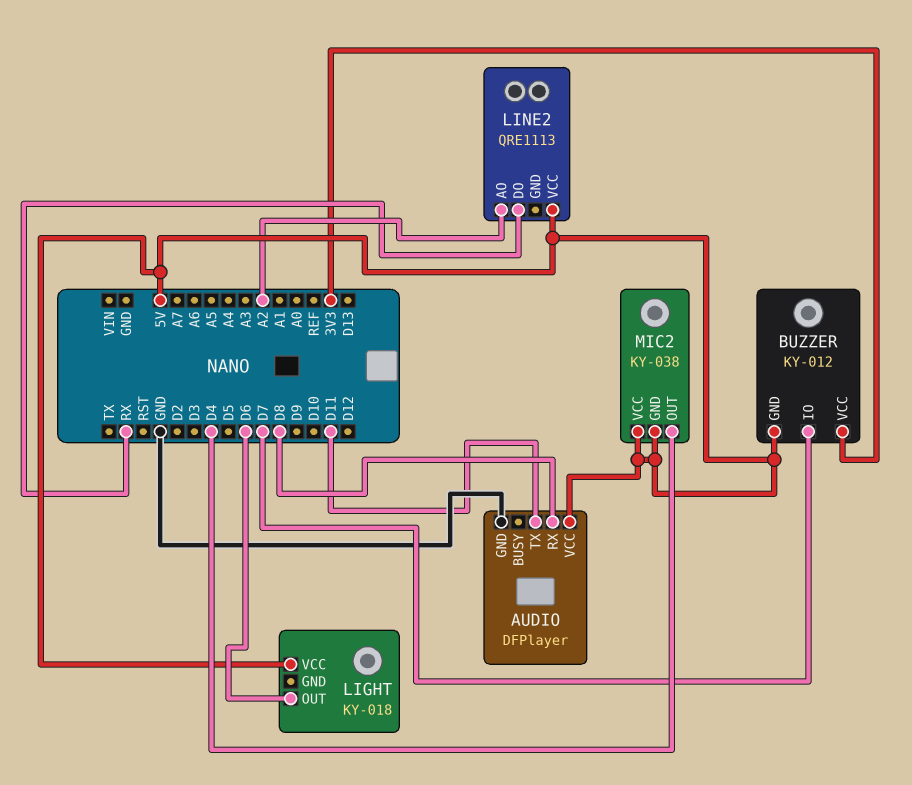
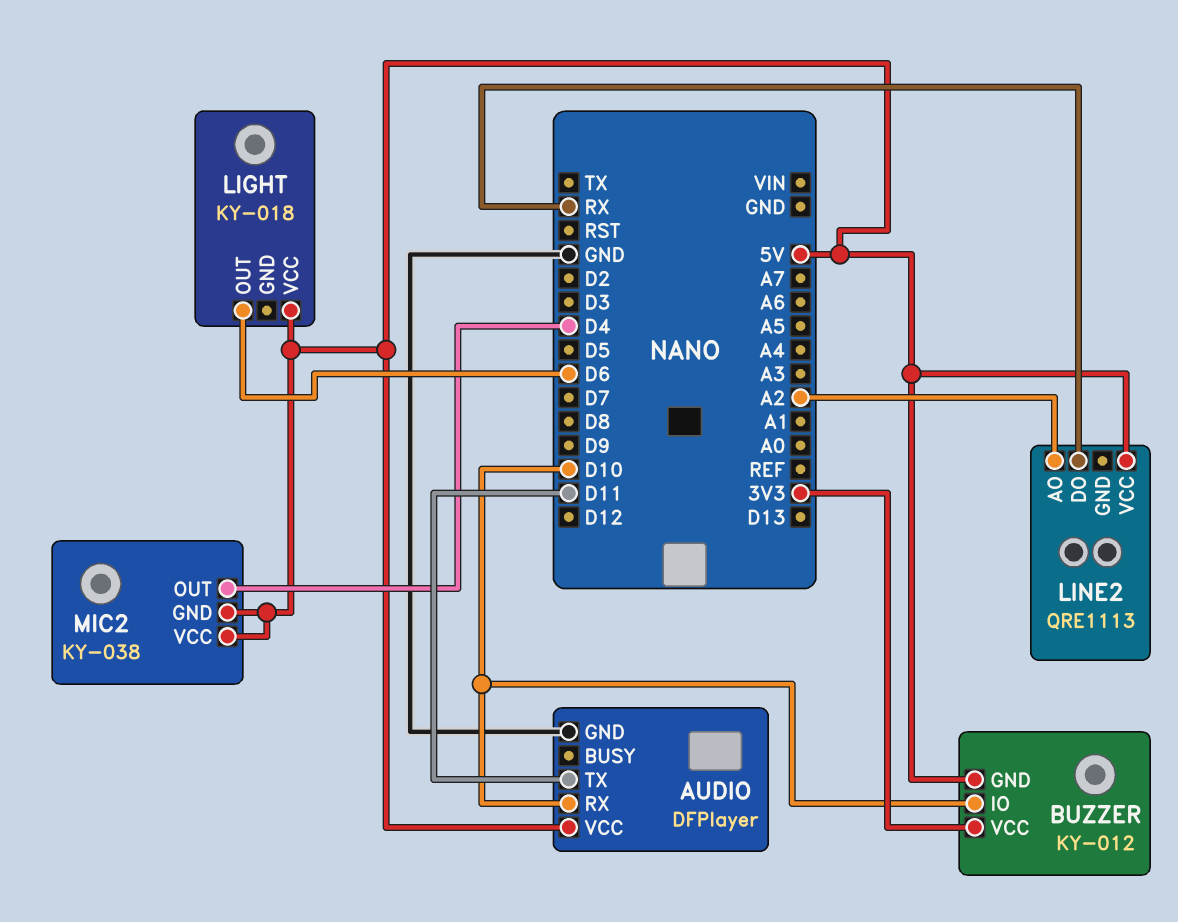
AUDIO pin RX: D8 -> D10
BUZZER pin IO: D7 -> D10

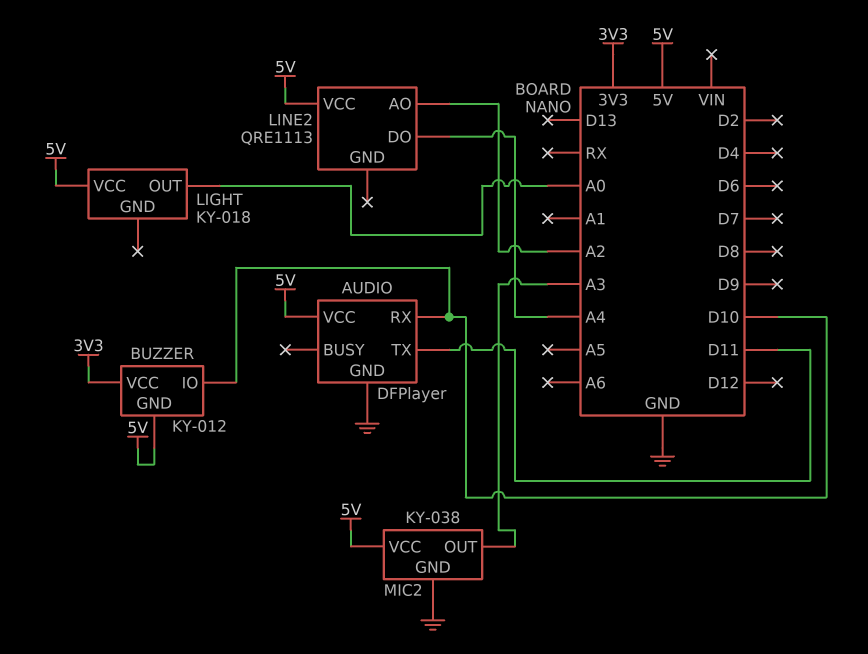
LIGHT pin OUT: D6 -> A0
LINE2 pin DO: RX -> A4
MIC2 pin GND: 5V -> GND
MIC2 pin OUT: D4 -> A3

